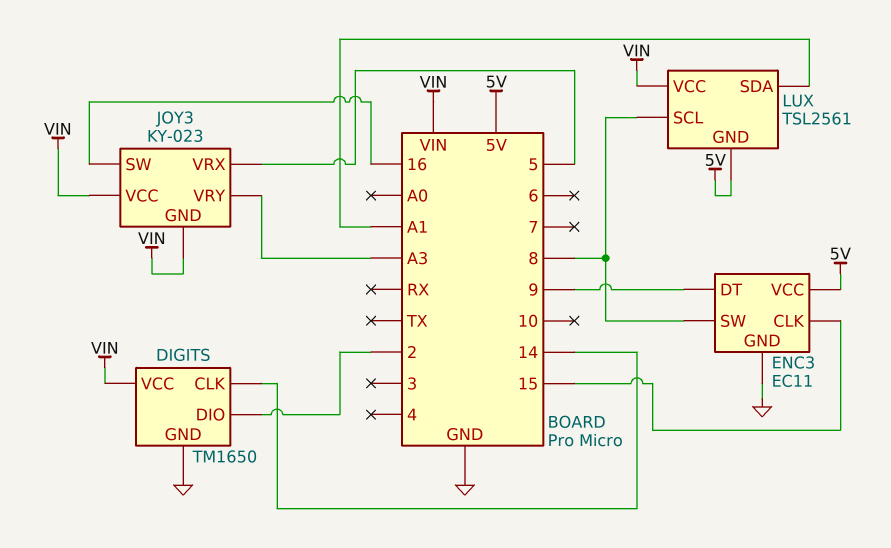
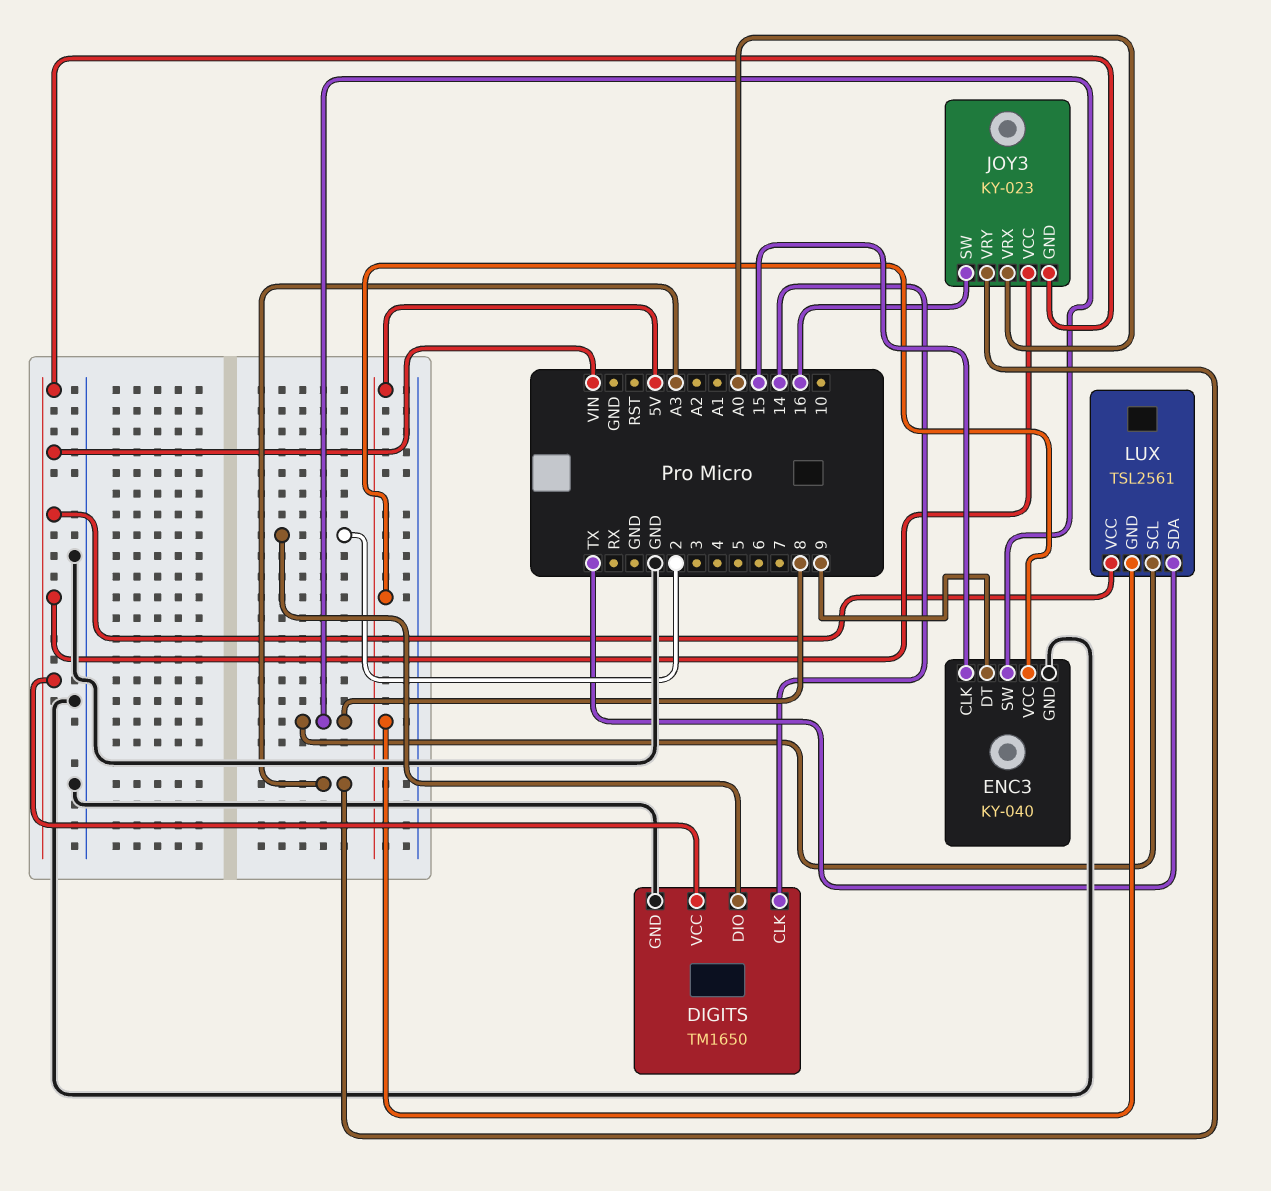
ENC3: EC11 -> KY-040
JOY3 pin VRX: 5 -> A0
LUX pin SDA: A1 -> TX

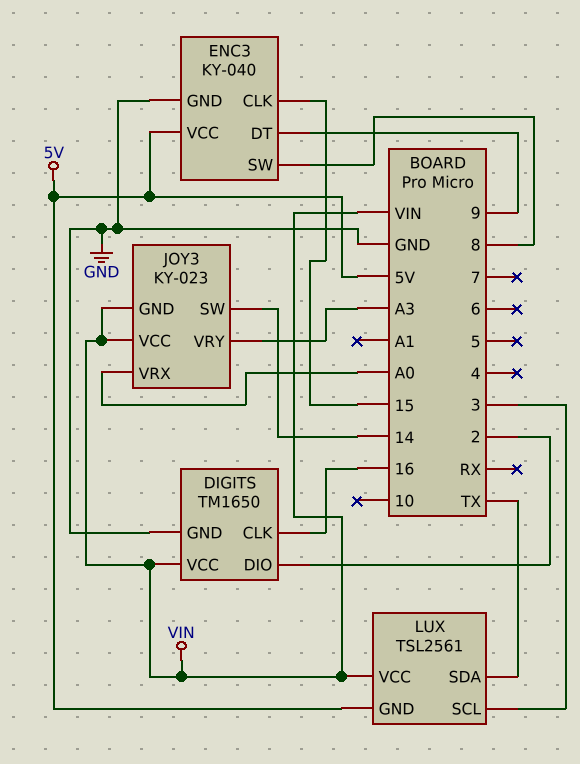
DIGITS pin CLK: 14 -> 16
JOY3 pin SW: 16 -> 14
LUX pin SCL: 8 -> 3

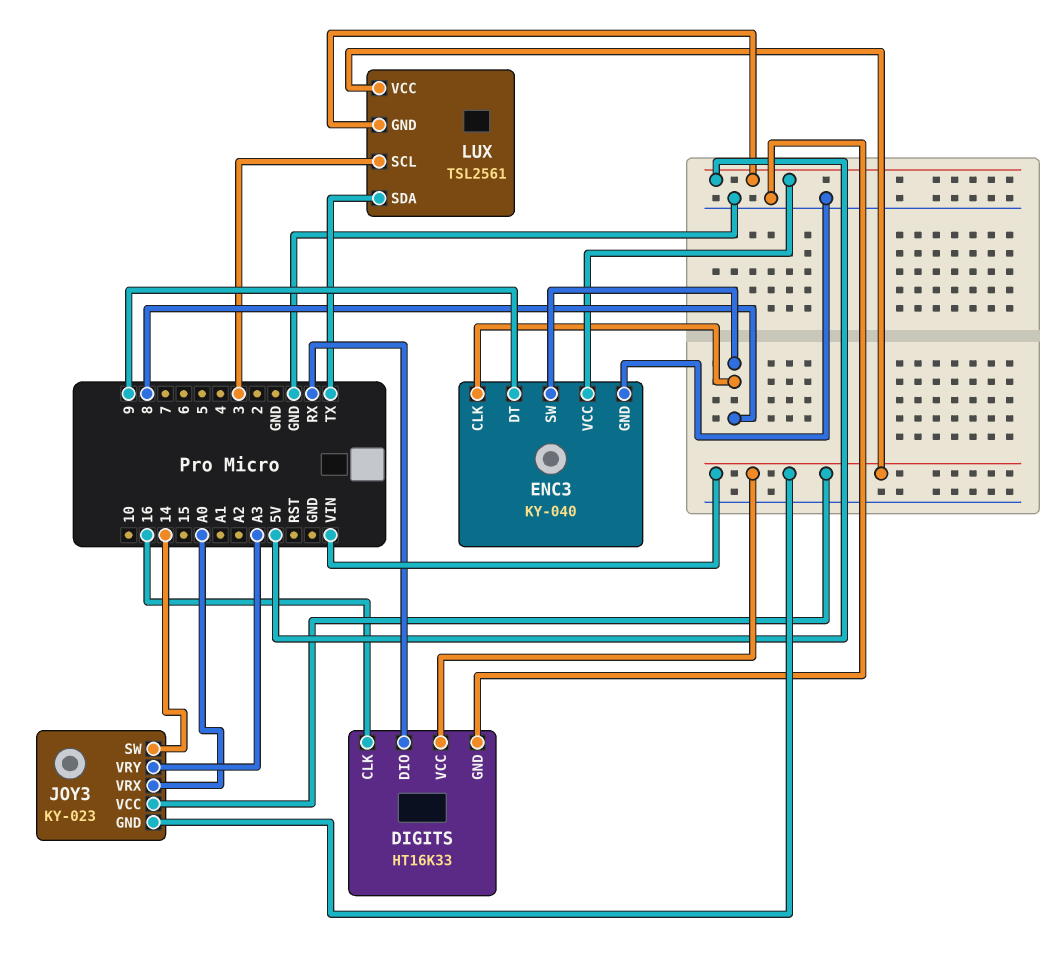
DIGITS: TM1650 -> HT16K33
DIGITS pin DIO: 2 -> RX
ENC3 pin CLK: 15 -> 8

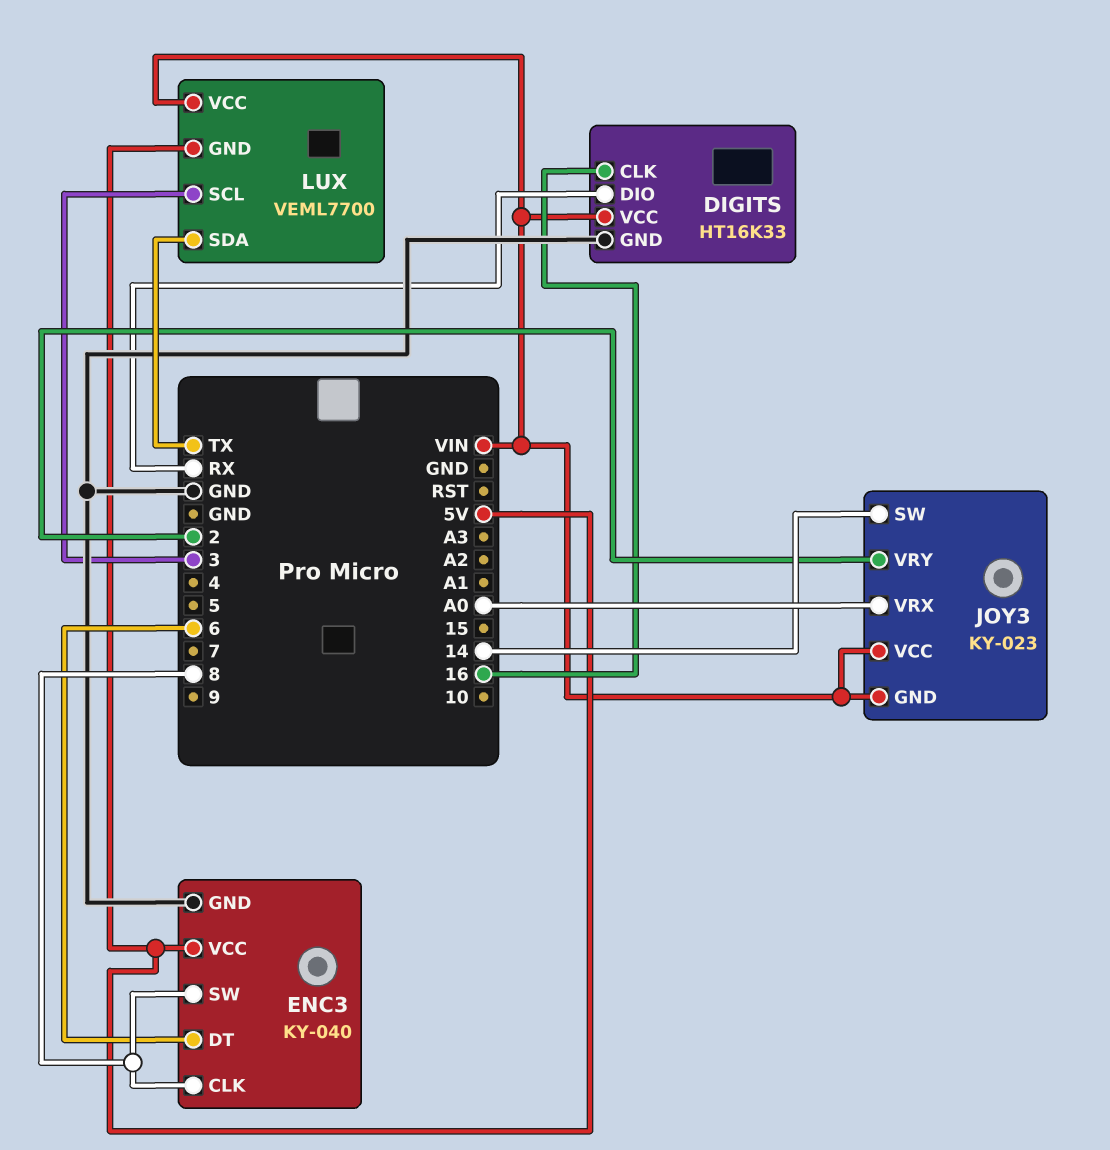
ENC3 pin DT: 9 -> 6
JOY3 pin VRY: A3 -> 2
LUX: TSL2561 -> VEML7700

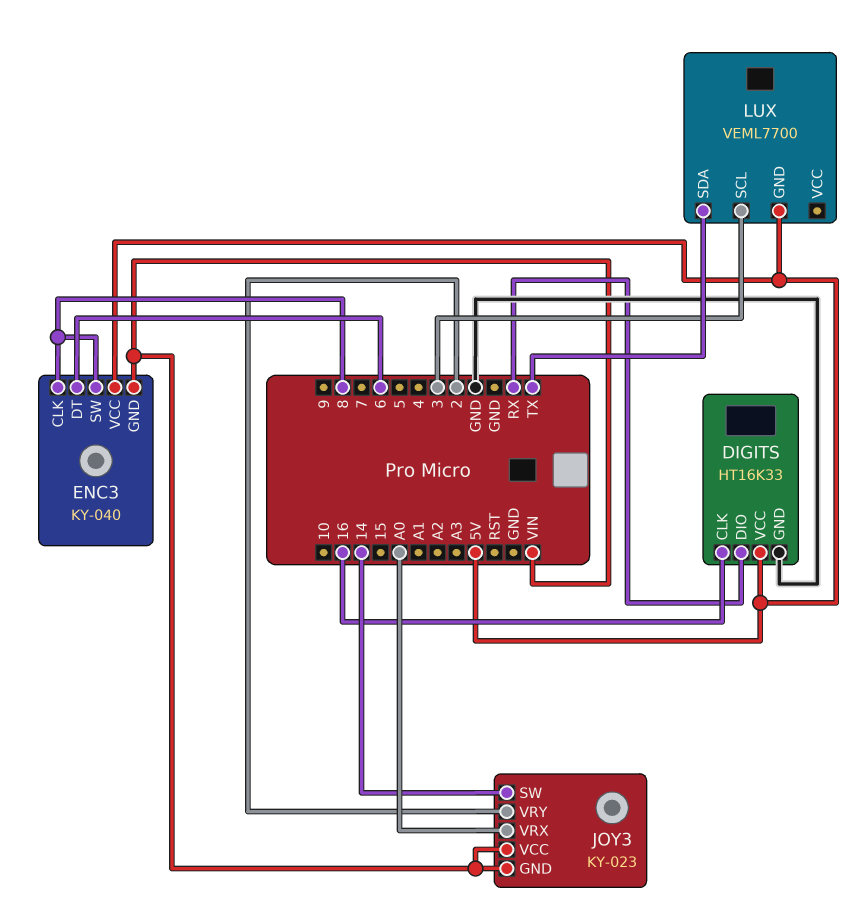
DIGITS pin VCC: VIN -> 5V
ENC3 pin GND: GND -> VIN
LUX pin VCC: VIN -> none

